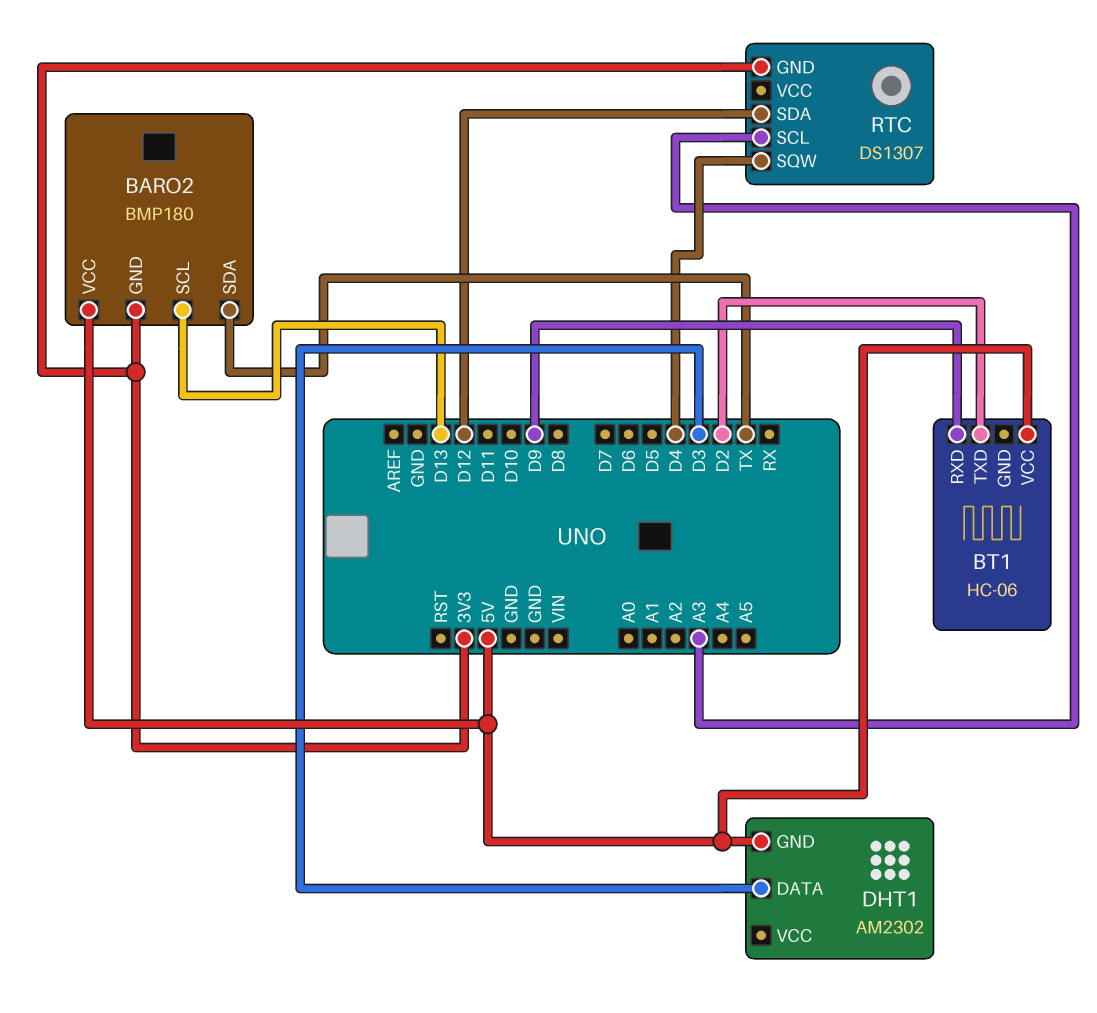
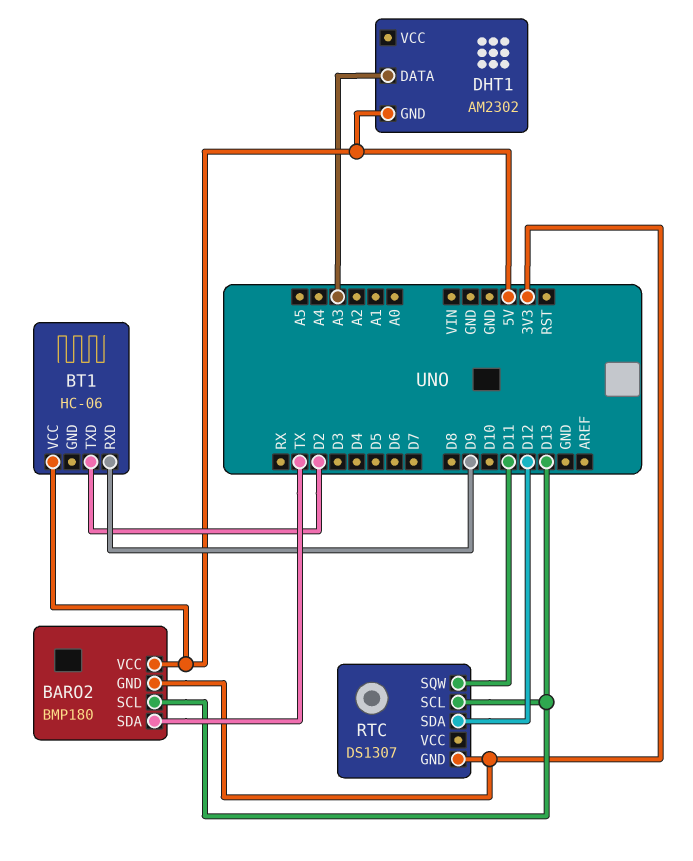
DHT1 pin DATA: D3 -> A3
RTC pin SCL: A3 -> D13
RTC pin SQW: D4 -> D11

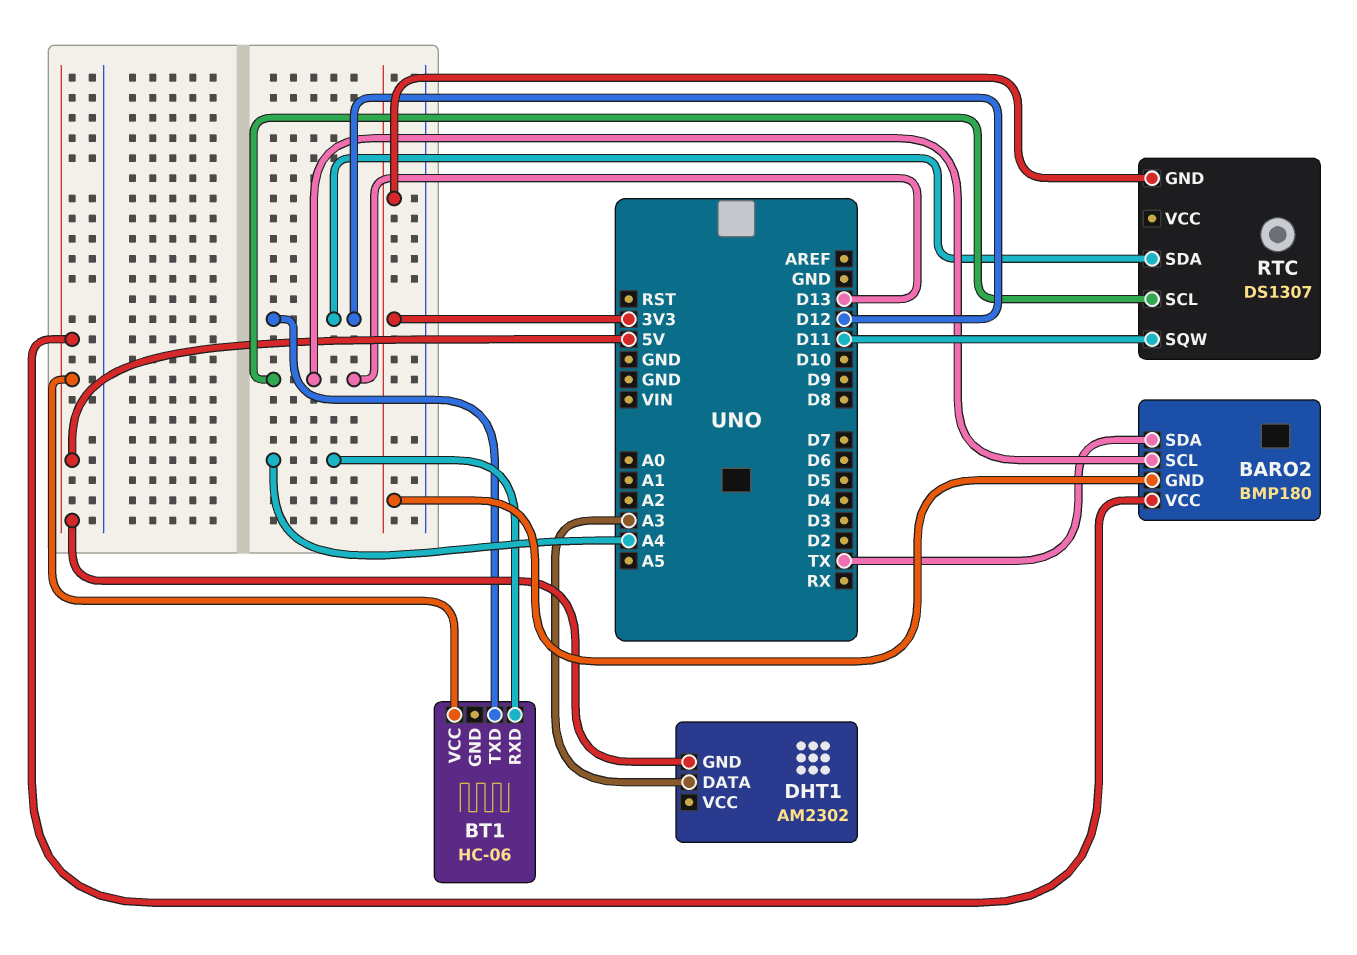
BT1 pin RXD: D9 -> A4
BT1 pin TXD: D2 -> D12

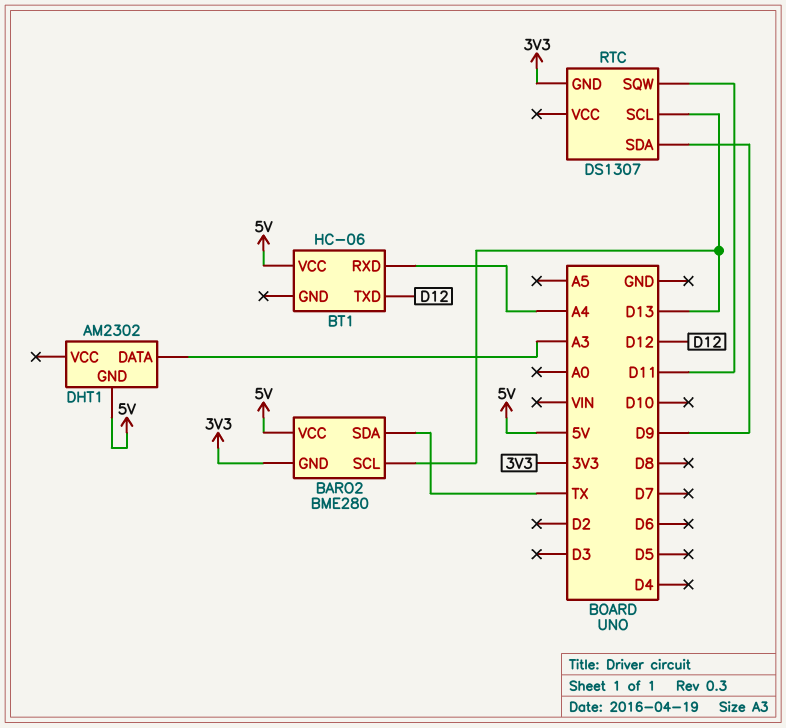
BARO2: BMP180 -> BME280
RTC pin SDA: D12 -> D9

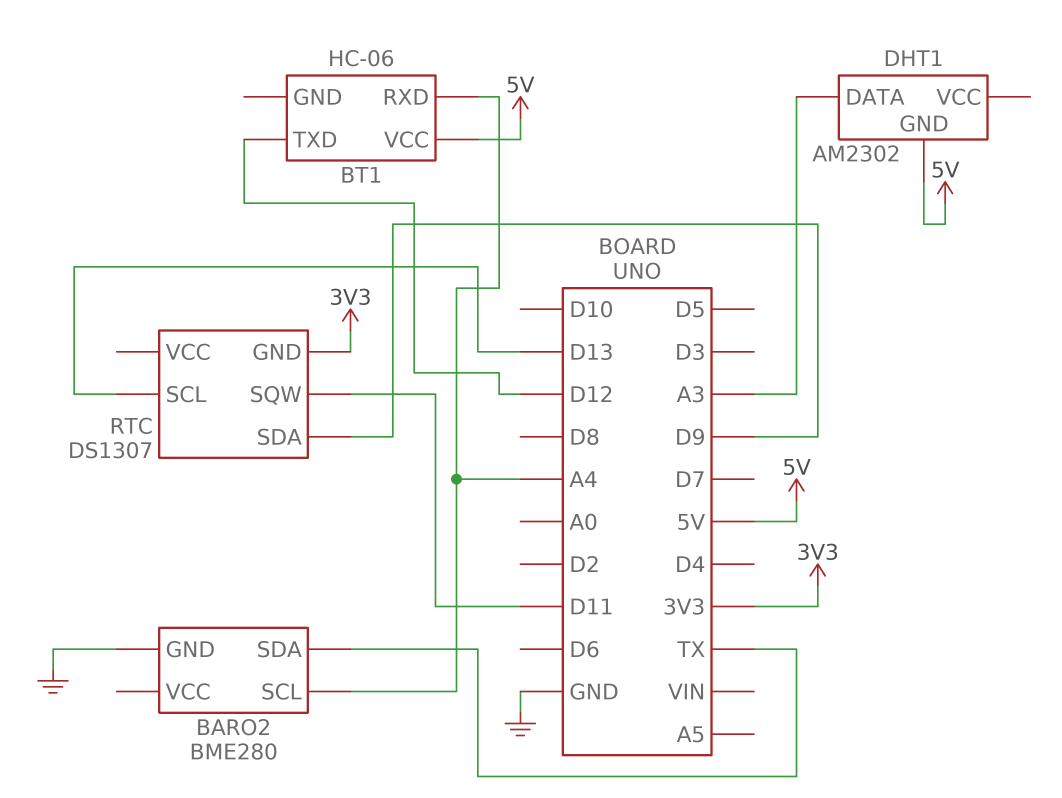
BARO2 pin GND: 3V3 -> GND
BARO2 pin SCL: D13 -> A4
BARO2 pin VCC: 5V -> none

